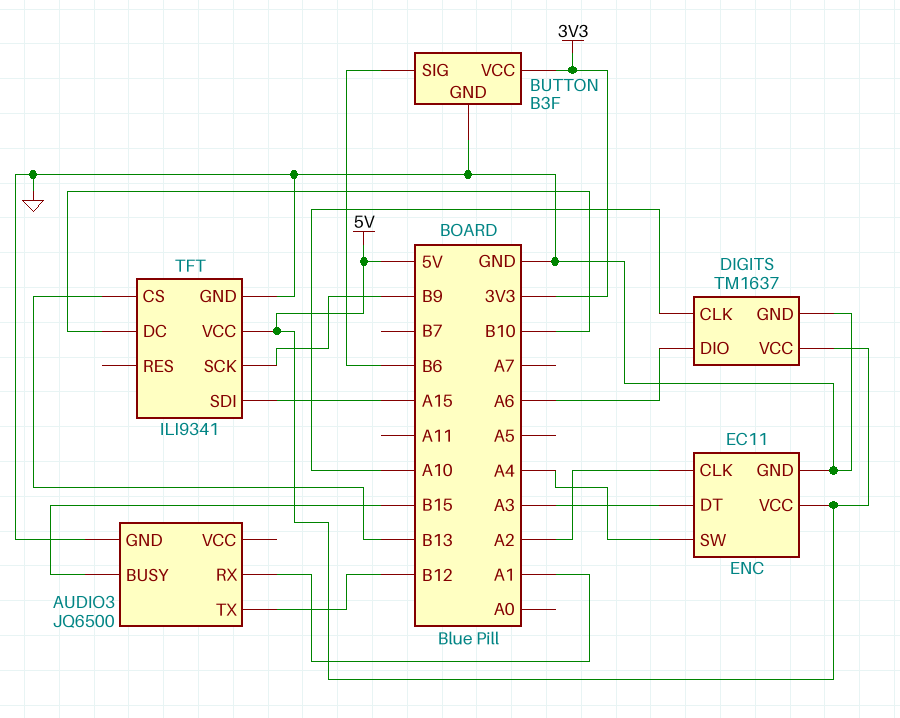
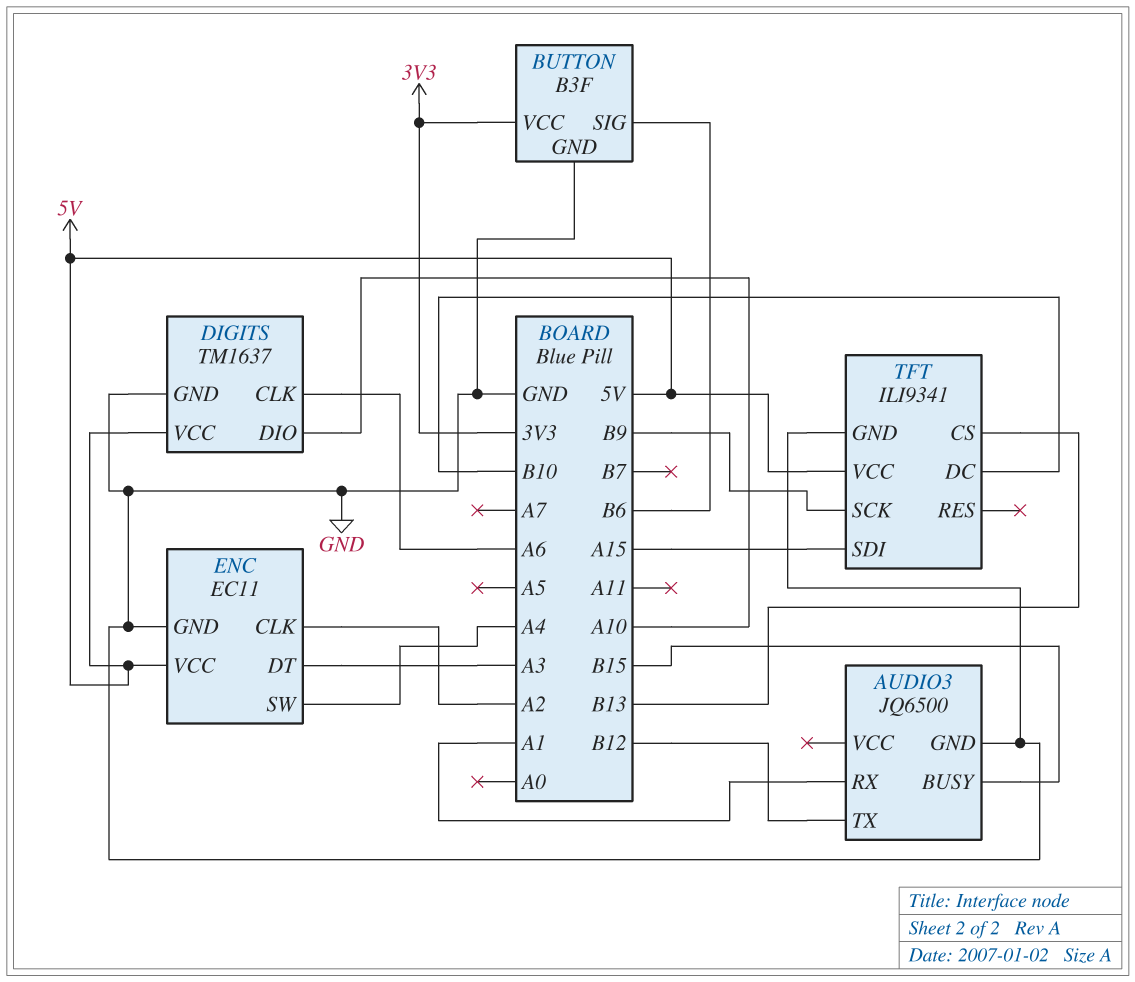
DIGITS pin CLK: A10 -> A6
DIGITS pin DIO: A6 -> A10

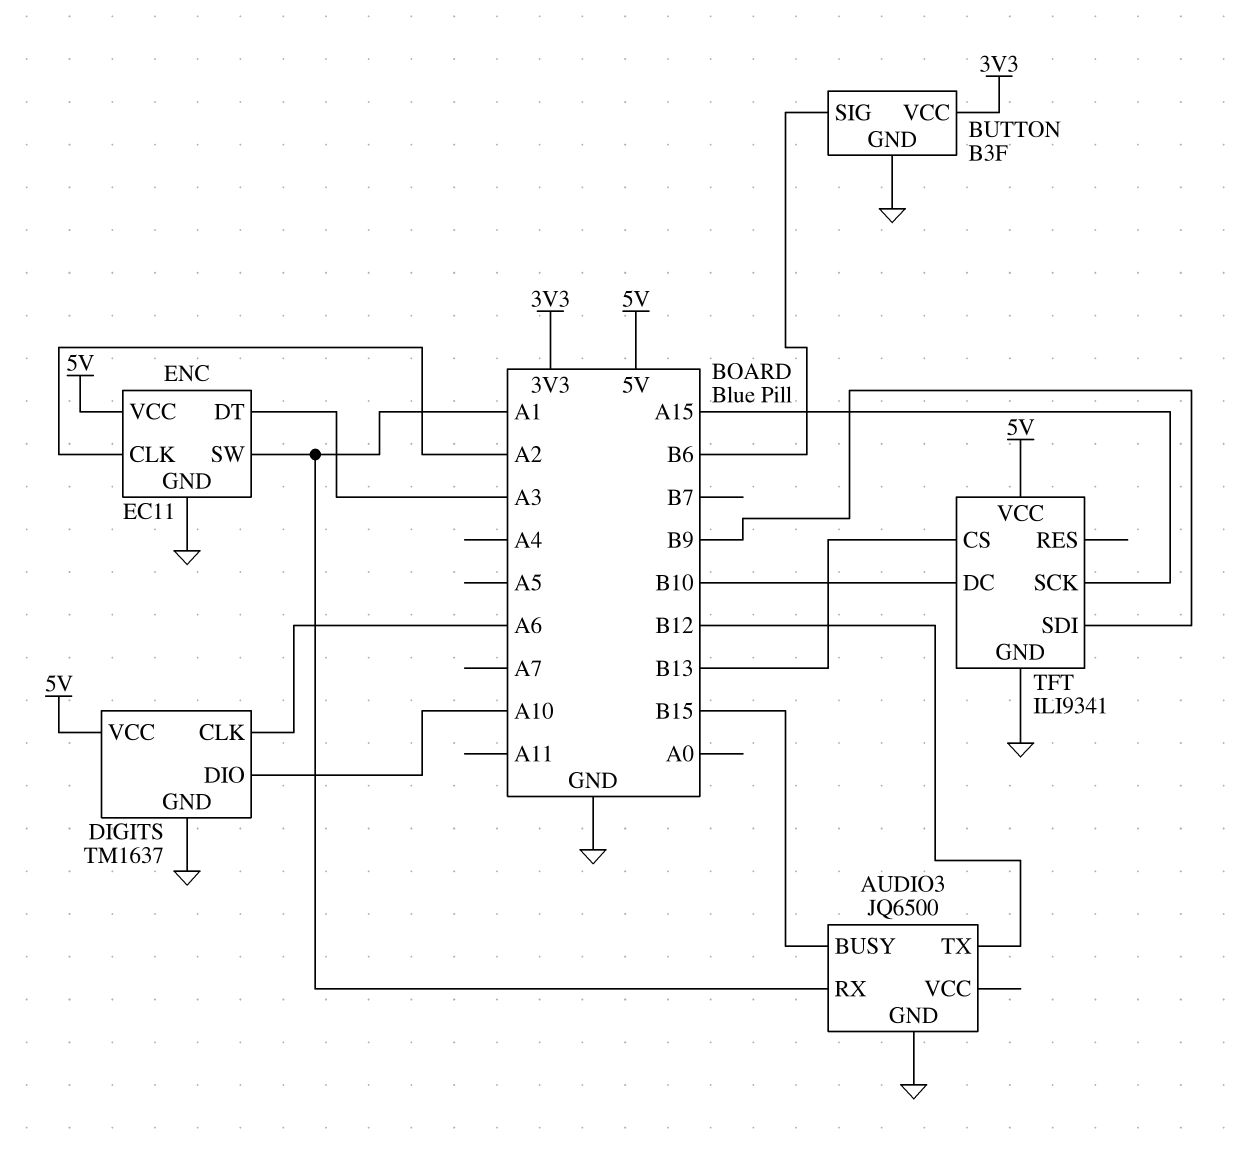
ENC pin SW: A4 -> A1
TFT pin SCK: B9 -> A15
TFT pin SDI: A15 -> B9

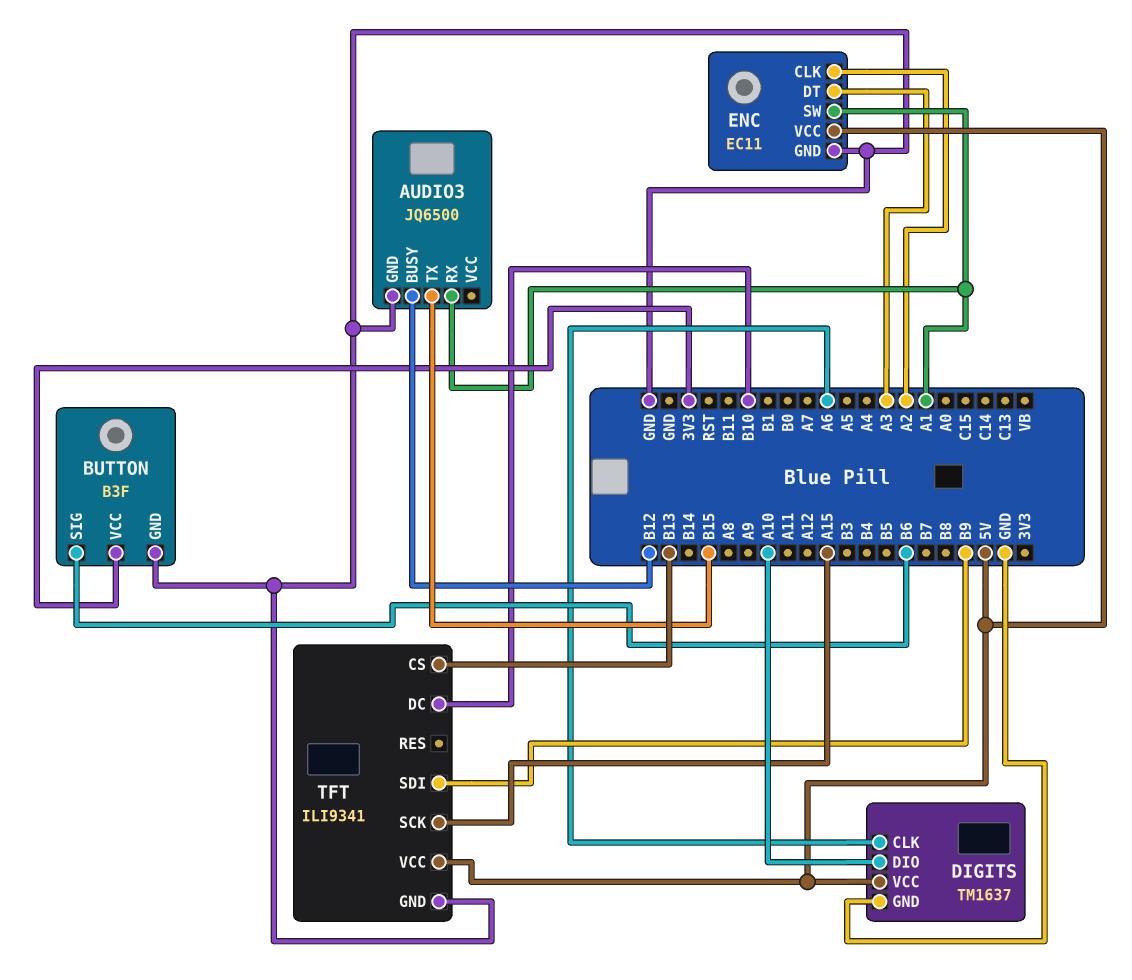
AUDIO3 pin BUSY: B15 -> B12
AUDIO3 pin TX: B12 -> B15

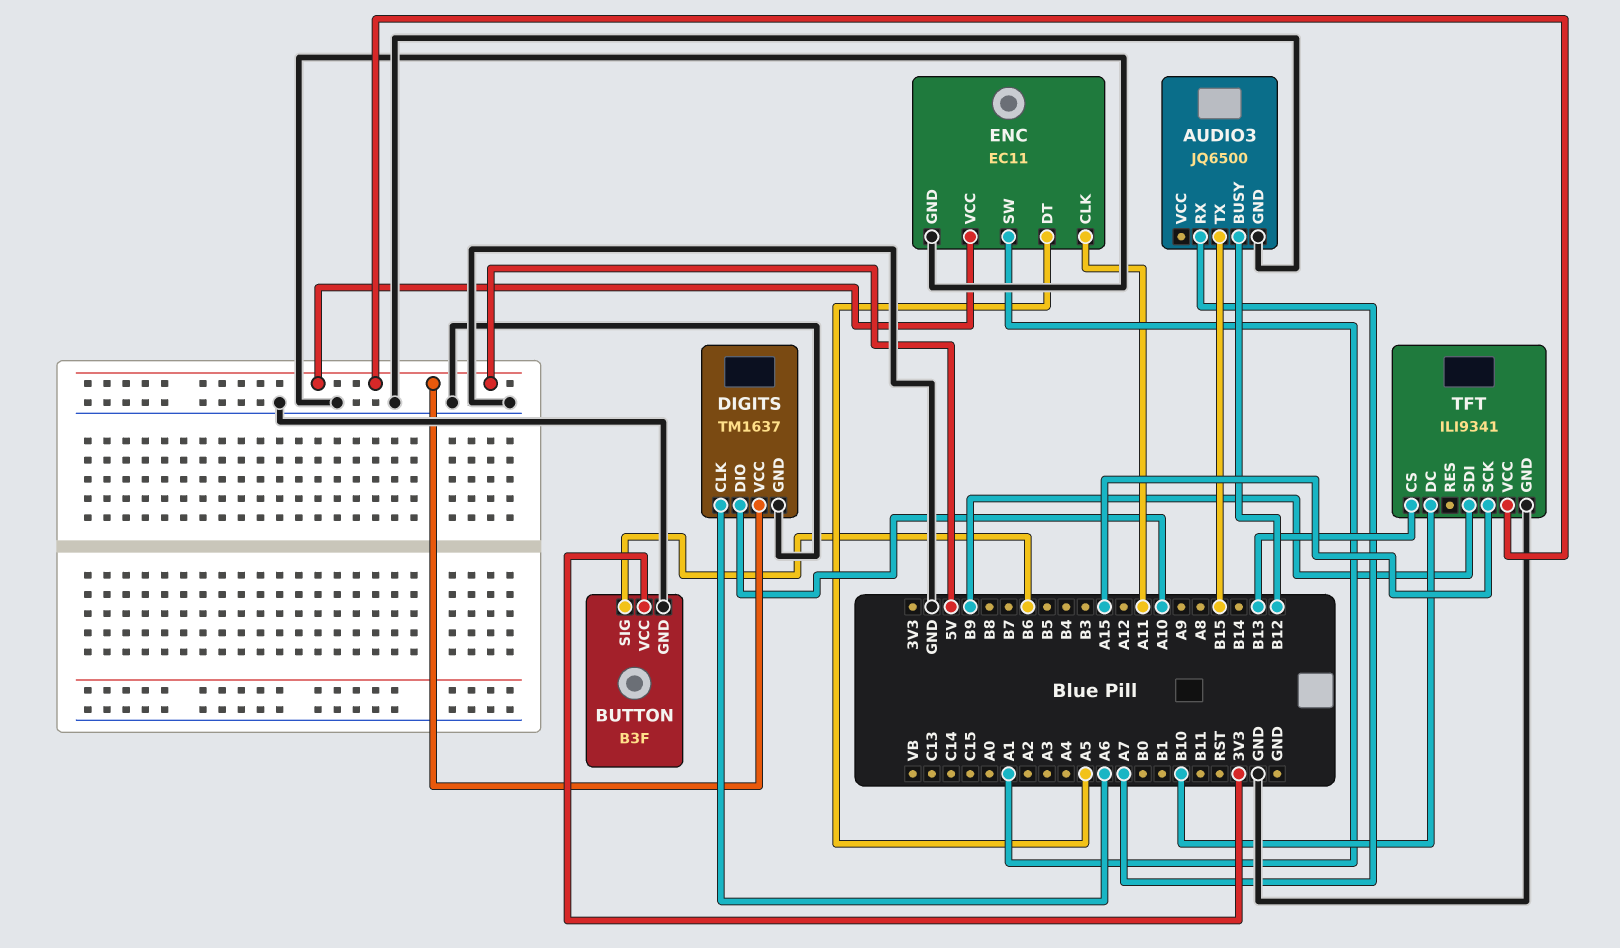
AUDIO3 pin RX: A1 -> A7
ENC pin CLK: A2 -> A11
ENC pin DT: A3 -> A5

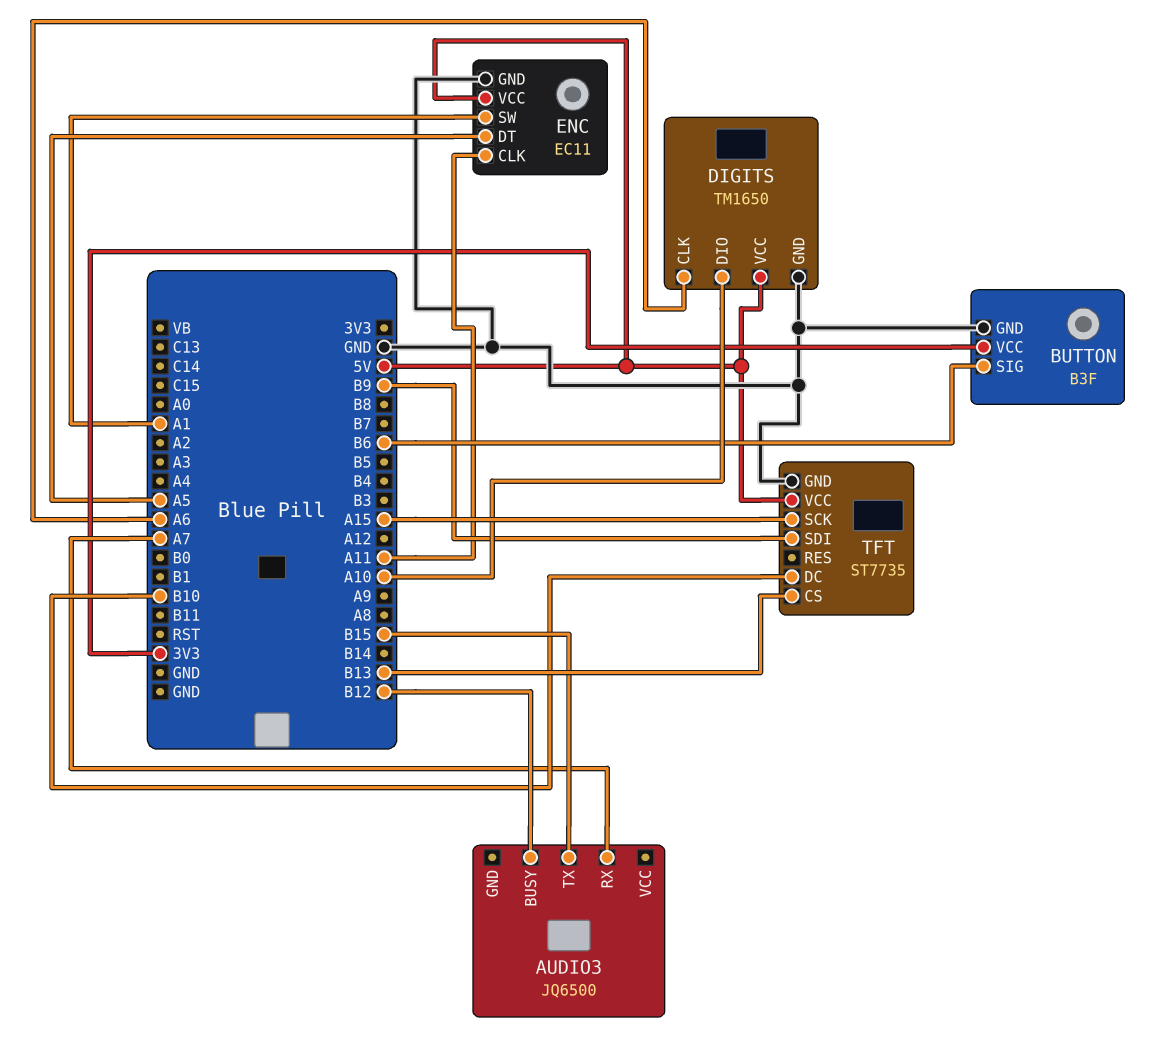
AUDIO3 pin GND: GND -> none
DIGITS: TM1637 -> TM1650
TFT: ILI9341 -> ST7735

